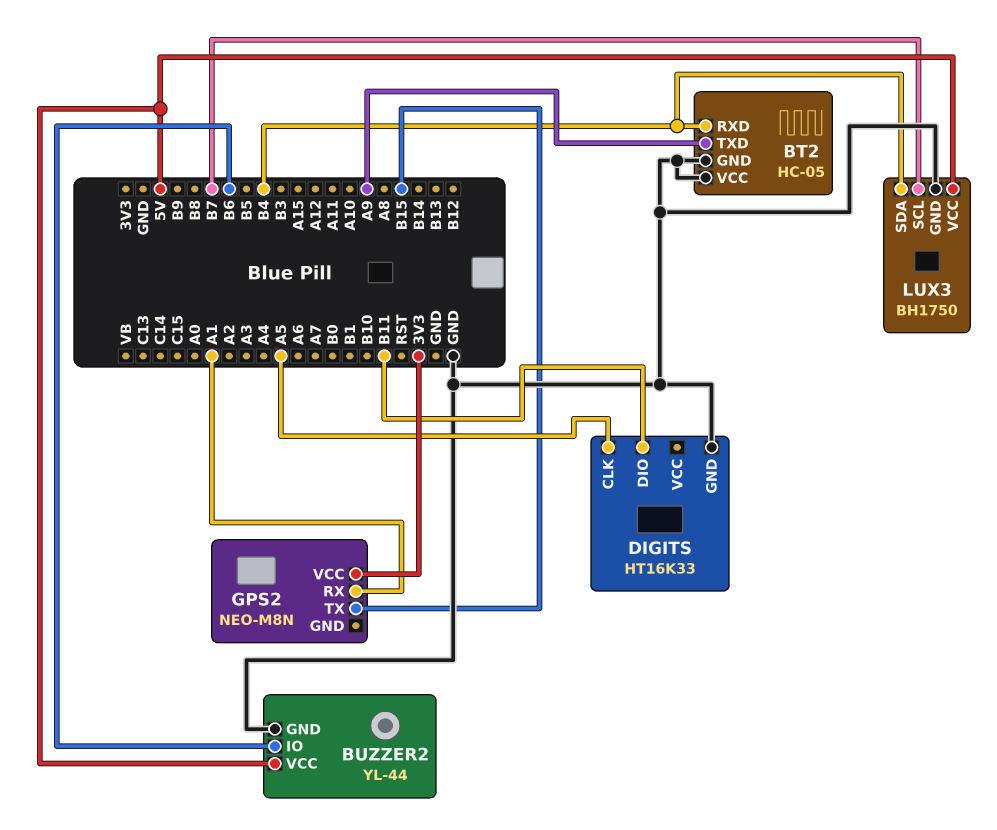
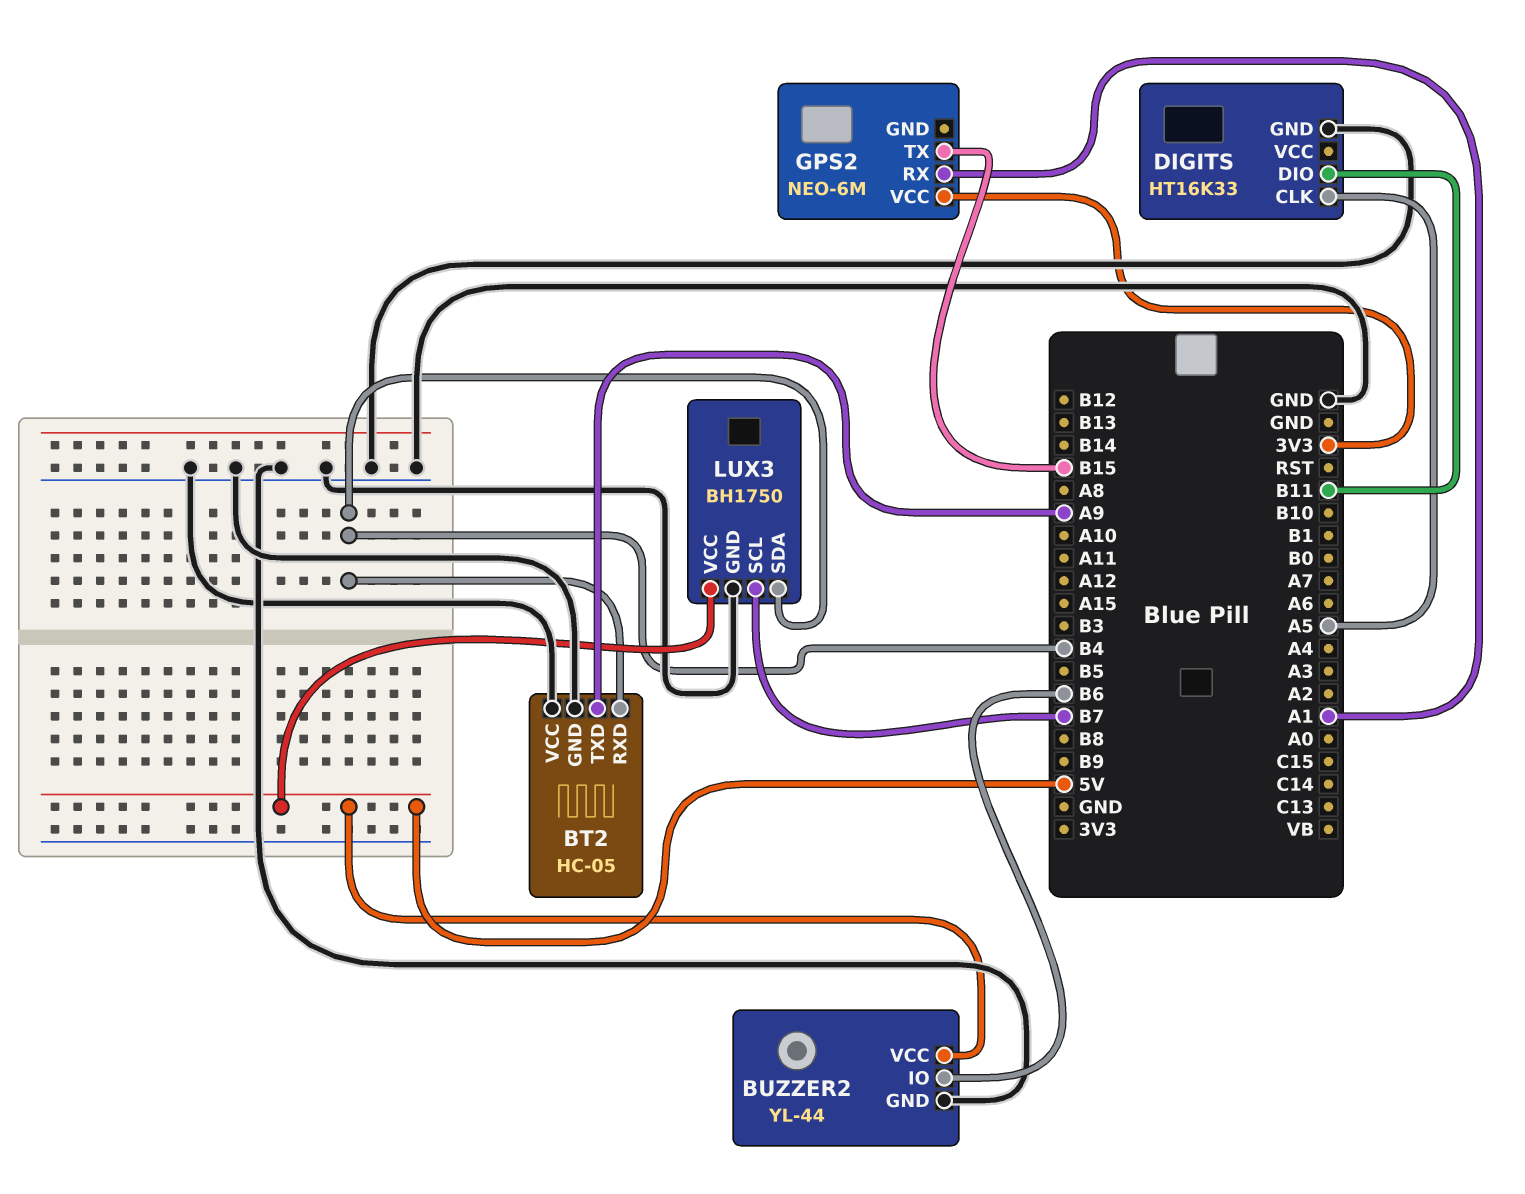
GPS2: NEO-M8N -> NEO-6M

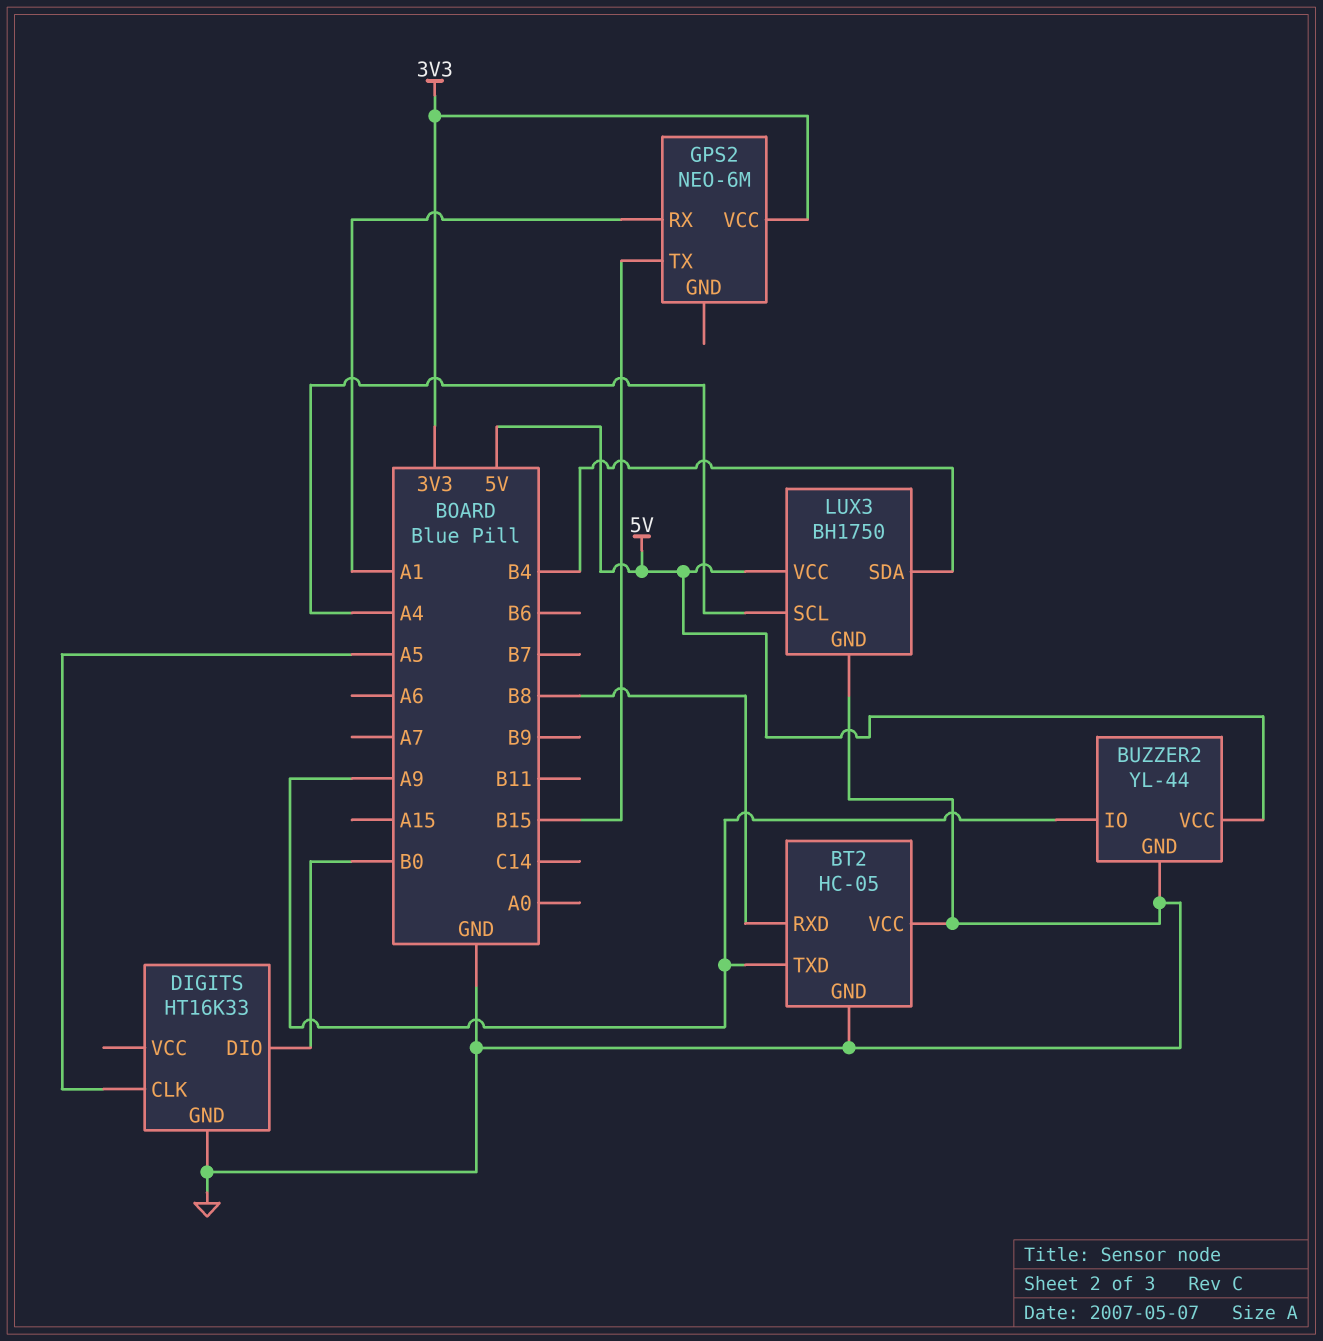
BT2 pin RXD: B4 -> B8
BUZZER2 pin IO: B6 -> A9
DIGITS pin DIO: B11 -> B0
LUX3 pin SCL: B7 -> A4

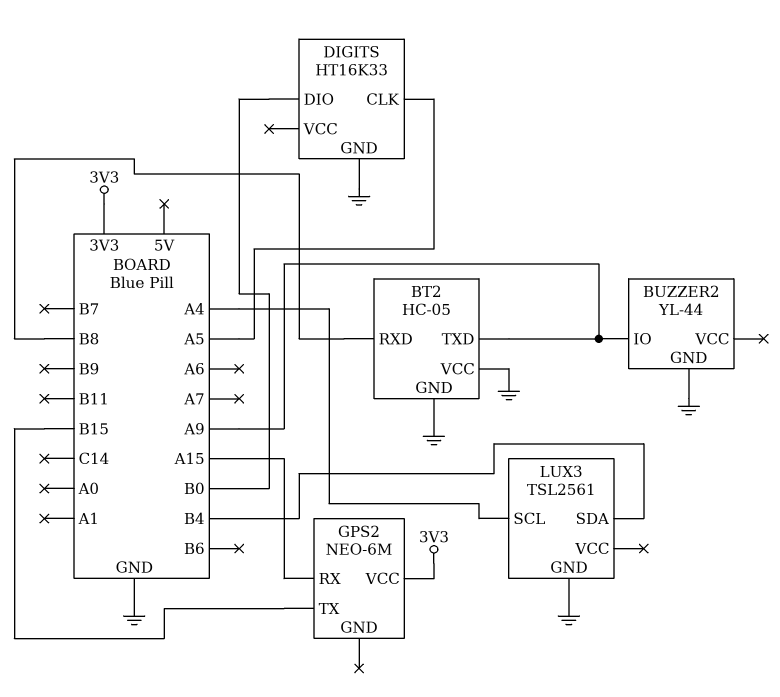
BUZZER2 pin VCC: 5V -> none
GPS2 pin RX: A1 -> A15
LUX3: BH1750 -> TSL2561
LUX3 pin VCC: 5V -> none

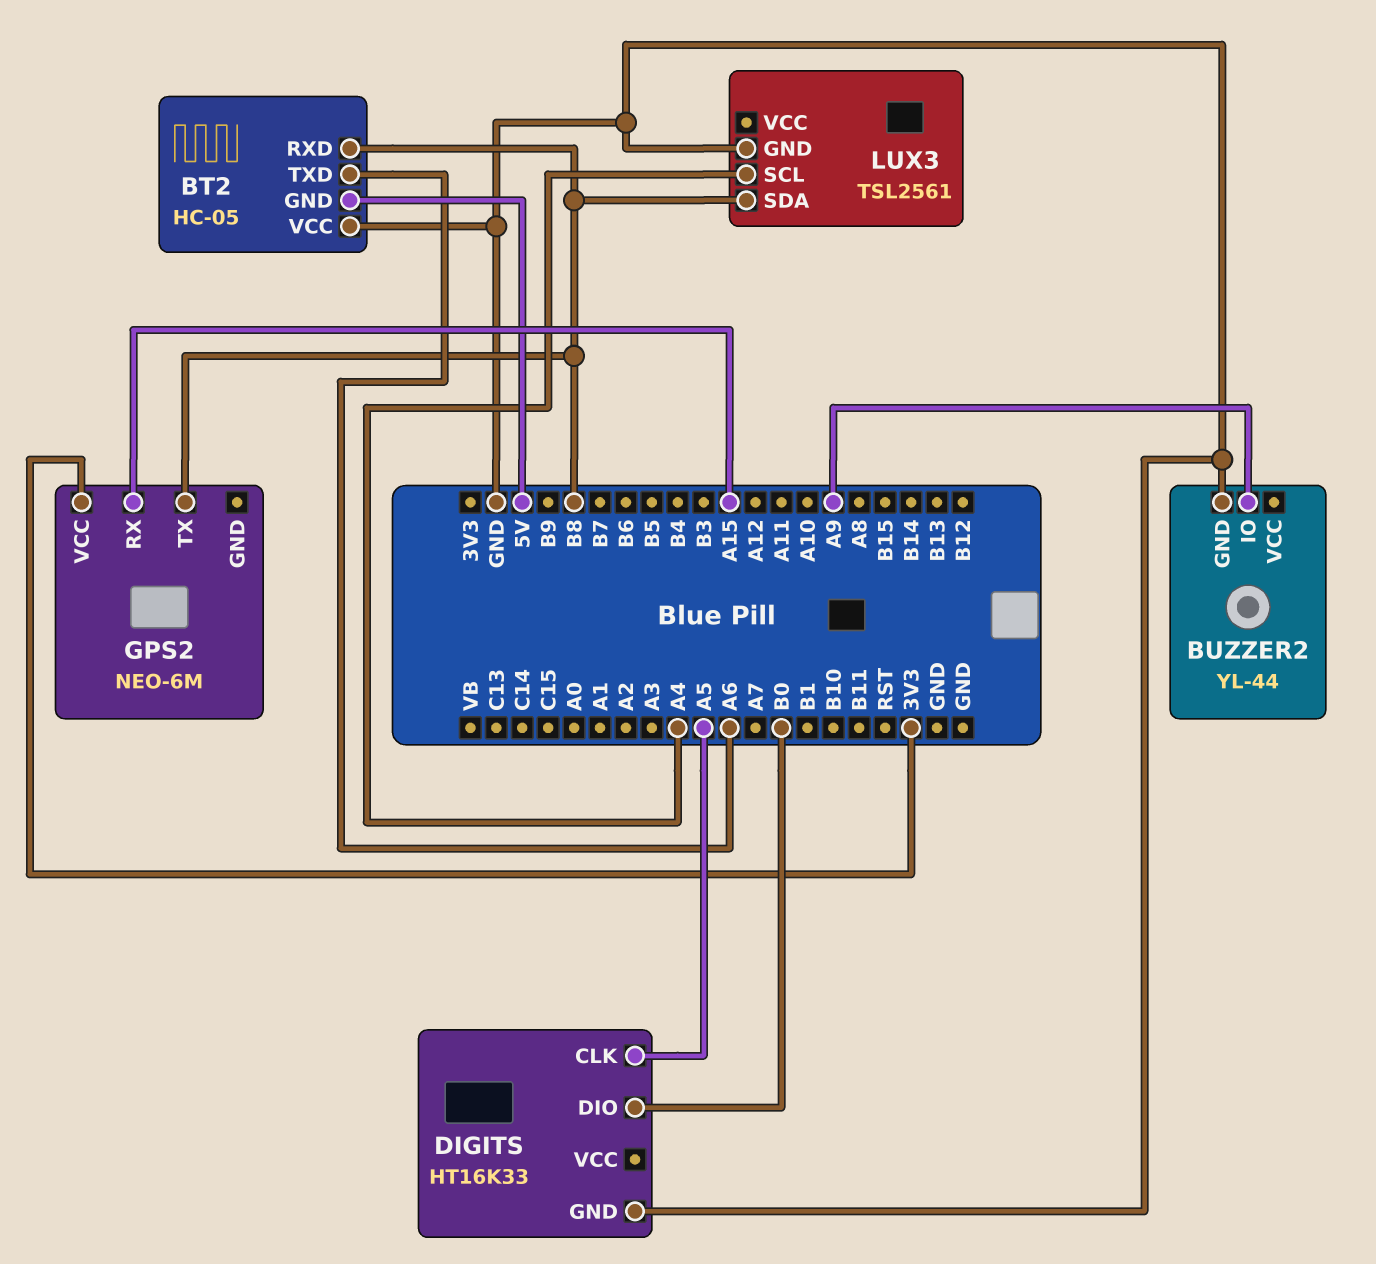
BT2 pin GND: GND -> 5V
BT2 pin TXD: A9 -> A6
GPS2 pin TX: B15 -> B8
LUX3 pin SDA: B4 -> B8

